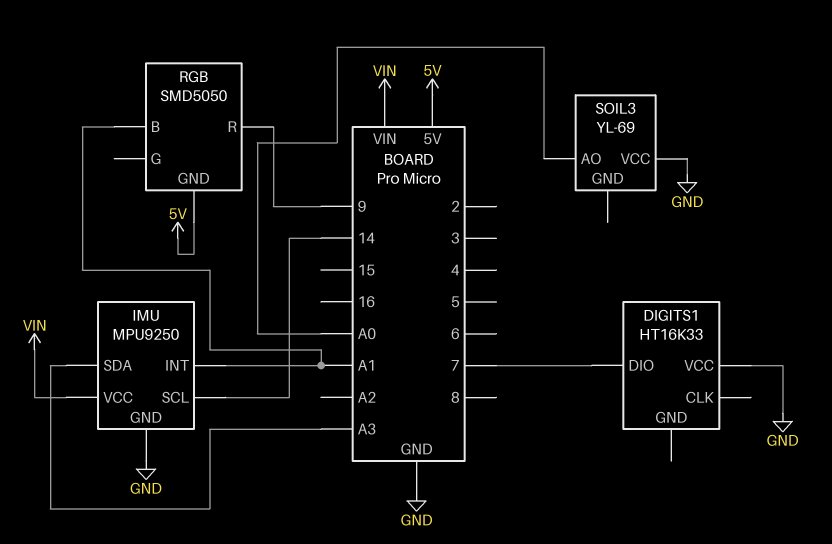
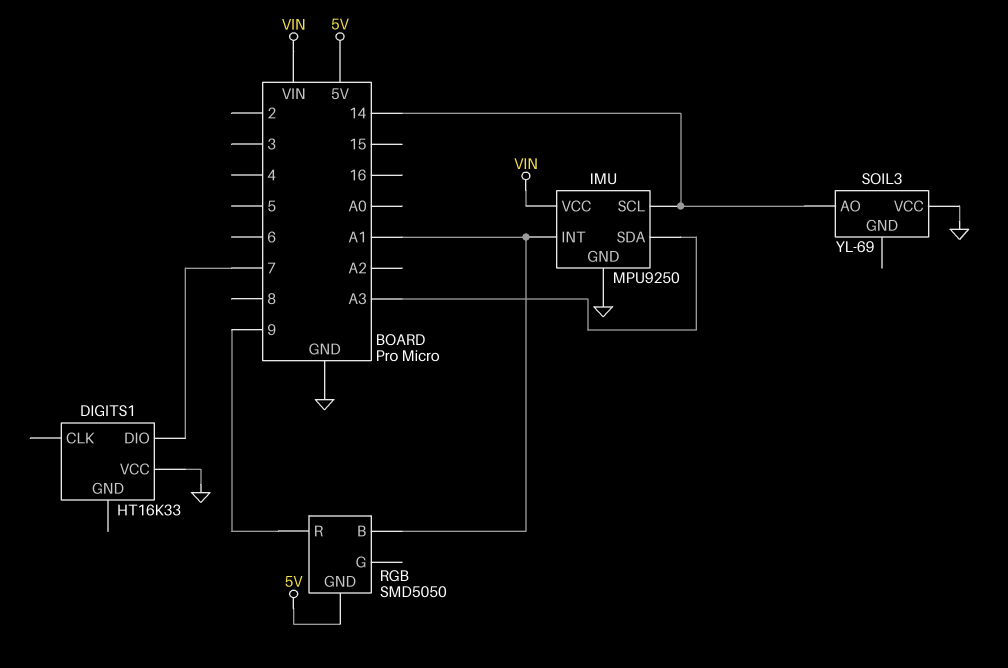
SOIL3 pin AO: A0 -> 14

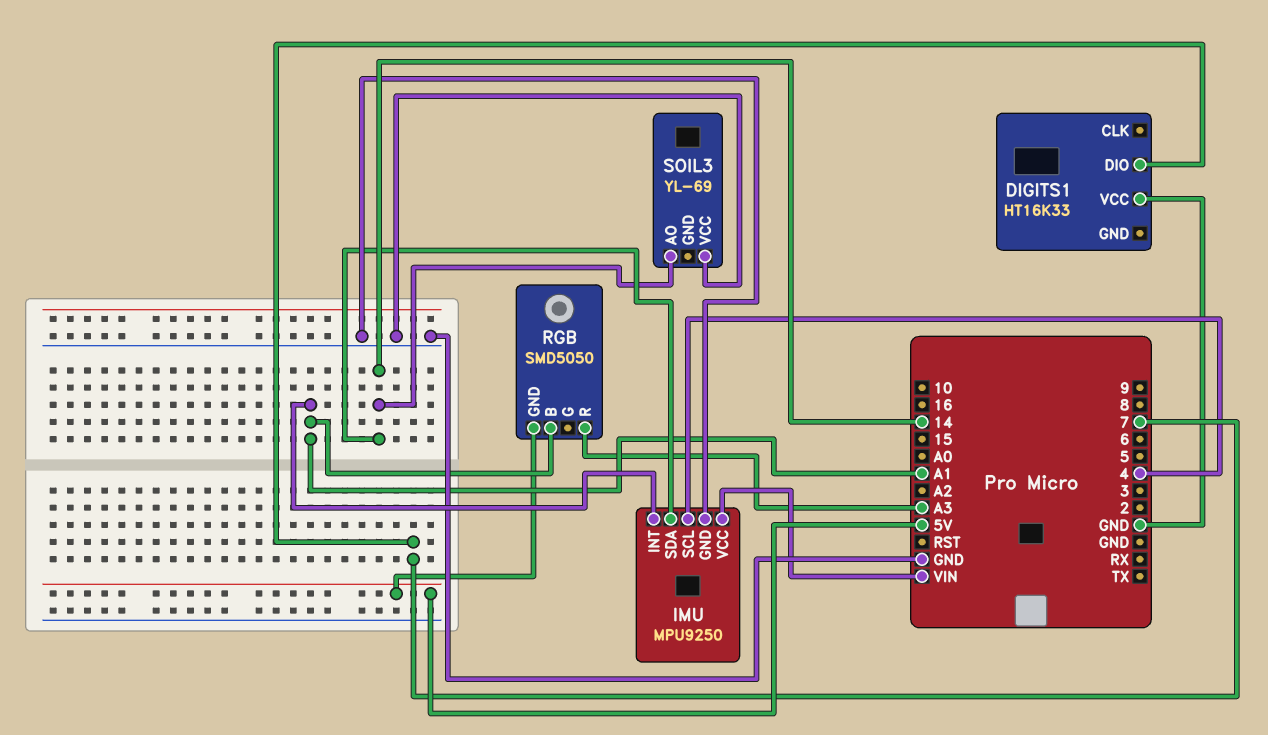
IMU pin SCL: 14 -> 4
IMU pin SDA: A3 -> 14
RGB pin R: 9 -> A3

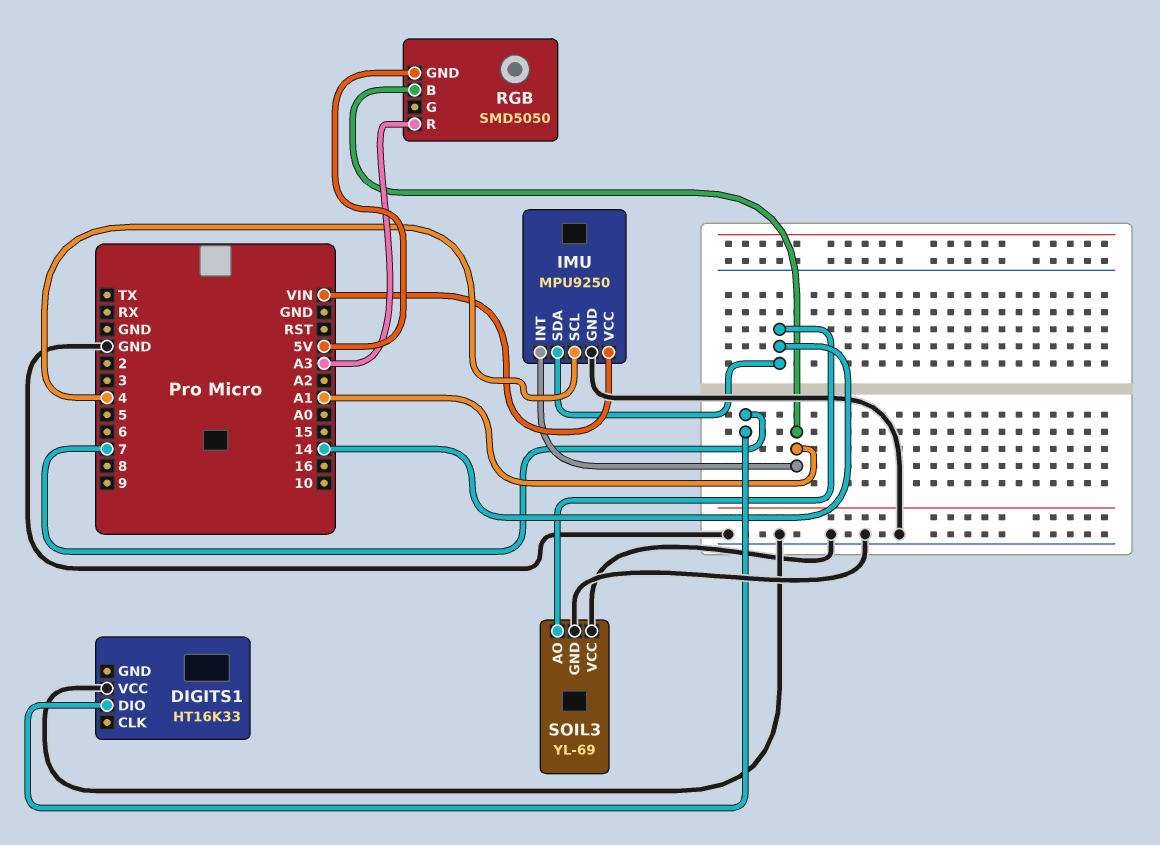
SOIL3 pin GND: none -> GND

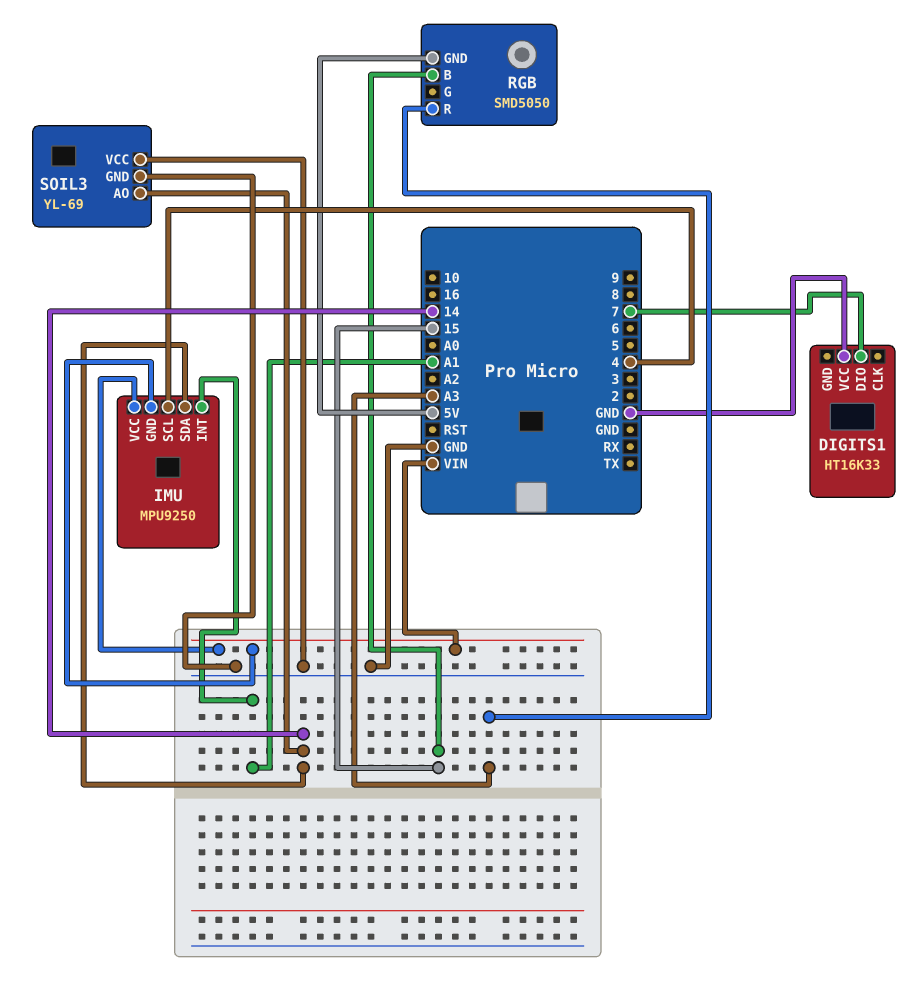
IMU pin GND: GND -> VIN
RGB pin B: A1 -> 15

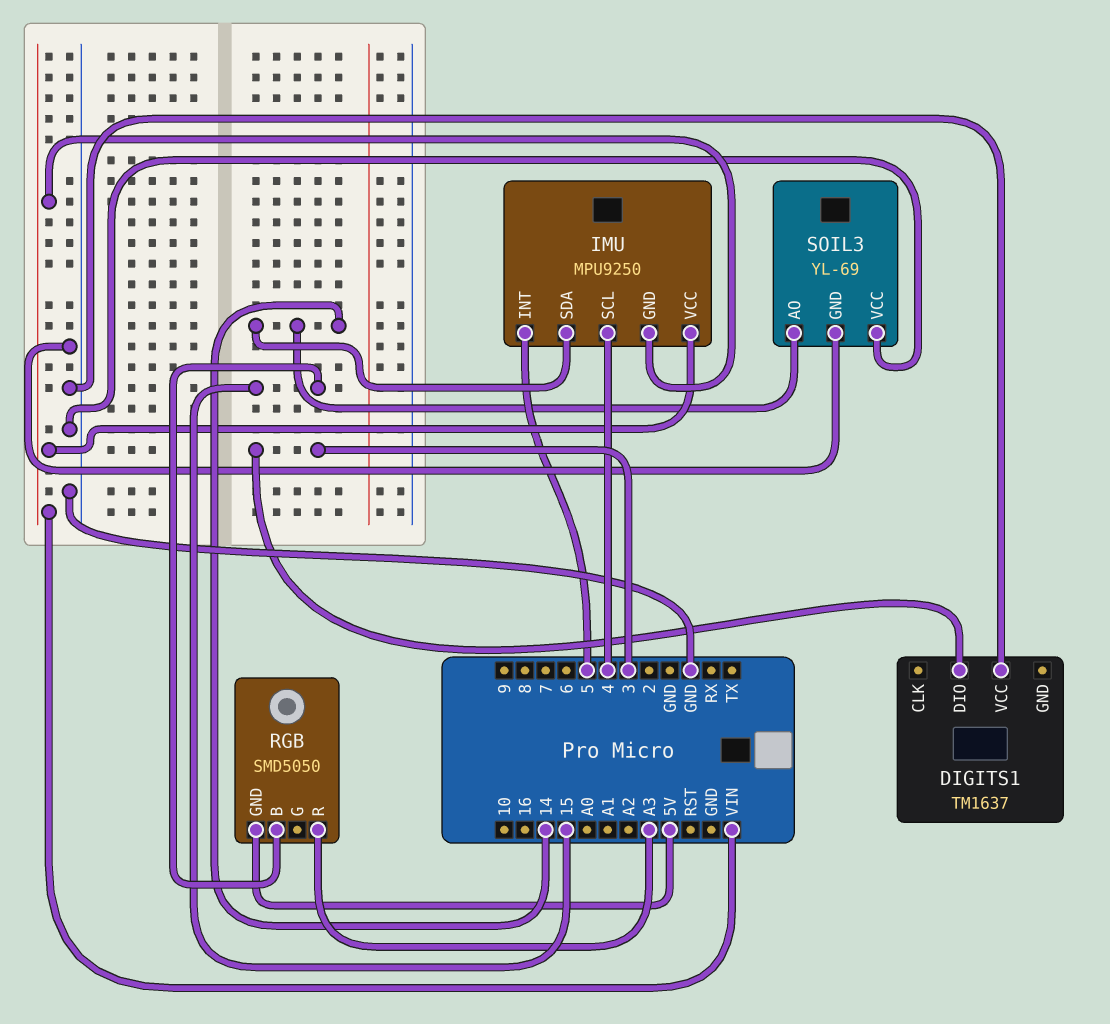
DIGITS1: HT16K33 -> TM1637
DIGITS1 pin DIO: 7 -> 3
IMU pin INT: A1 -> 5

